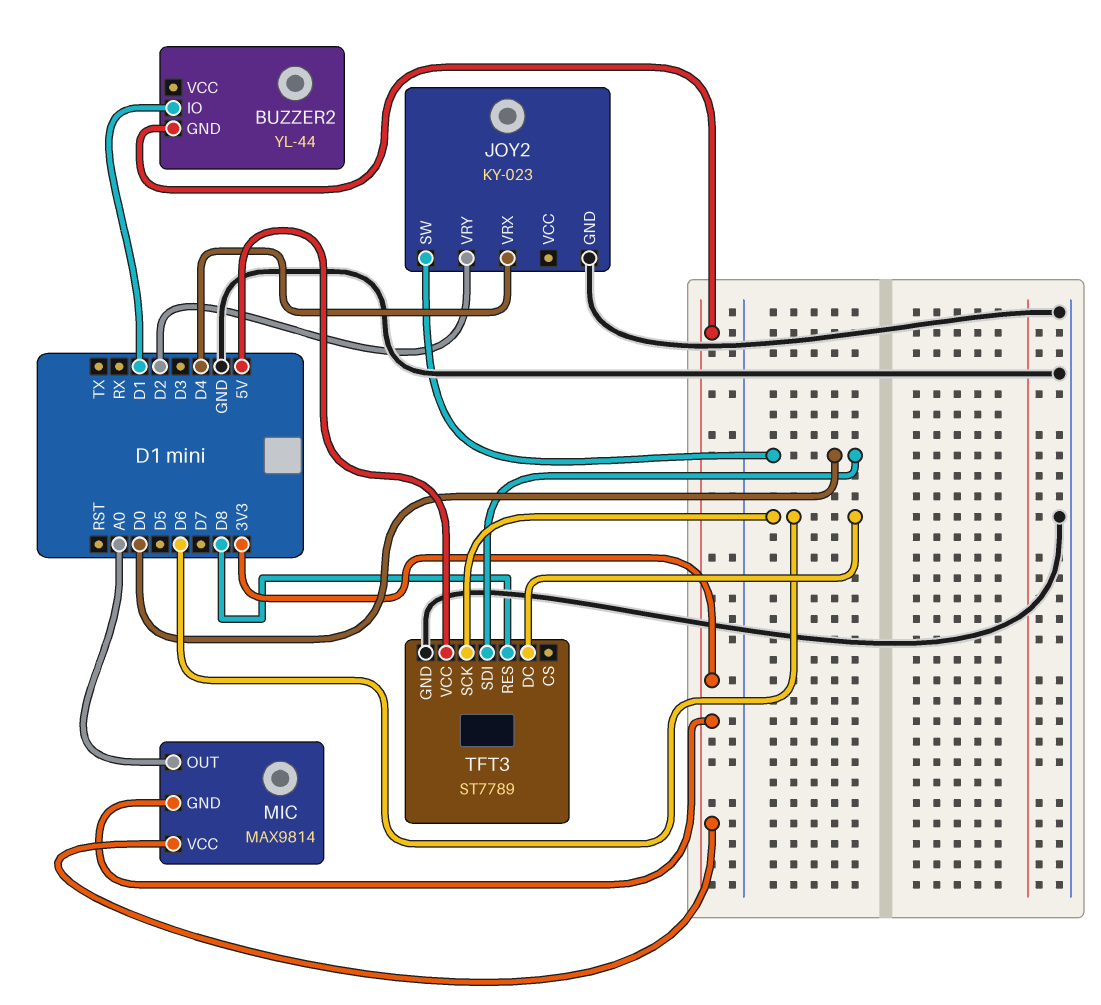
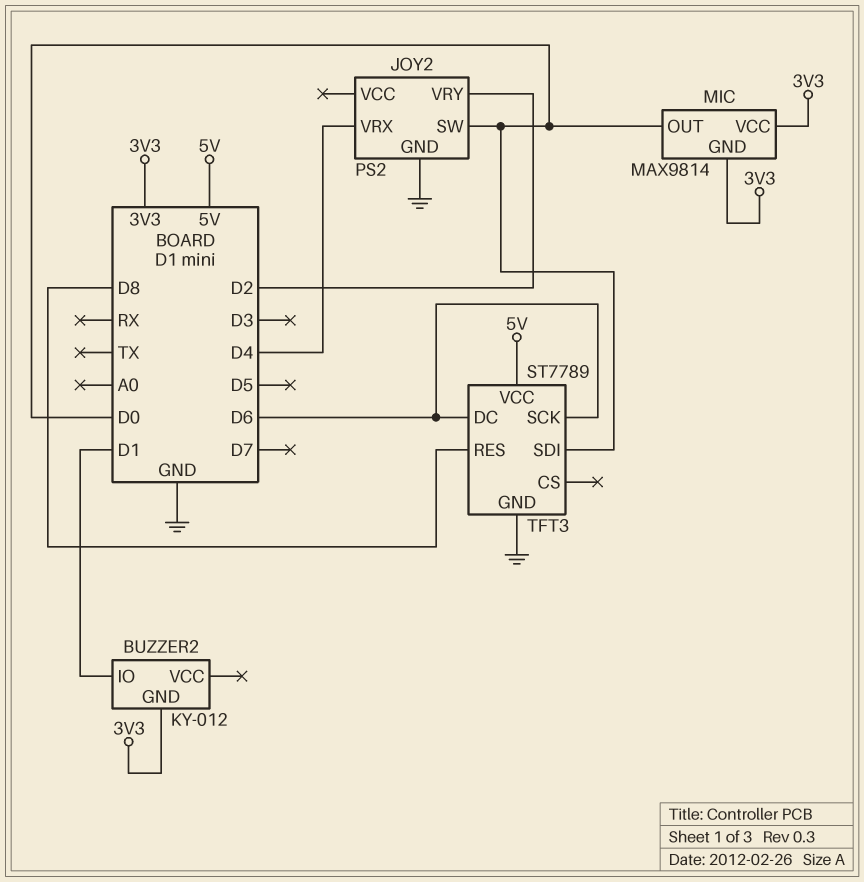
BUZZER2: YL-44 -> KY-012
JOY2: KY-023 -> PS2
MIC pin OUT: A0 -> D0

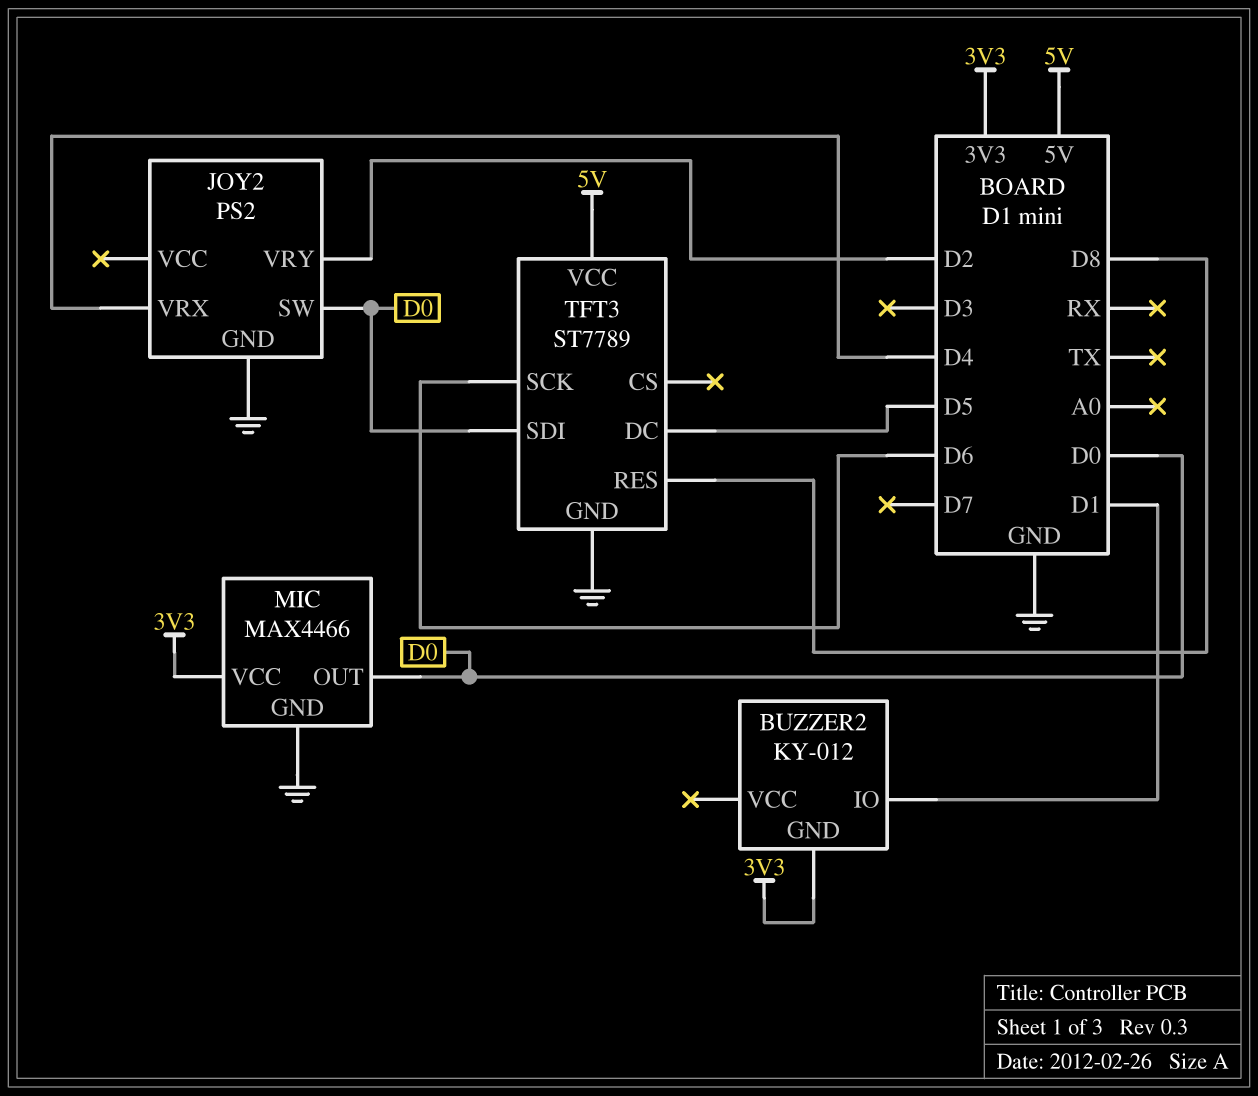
MIC: MAX9814 -> MAX4466
MIC pin GND: 3V3 -> GND
TFT3 pin DC: D6 -> D5

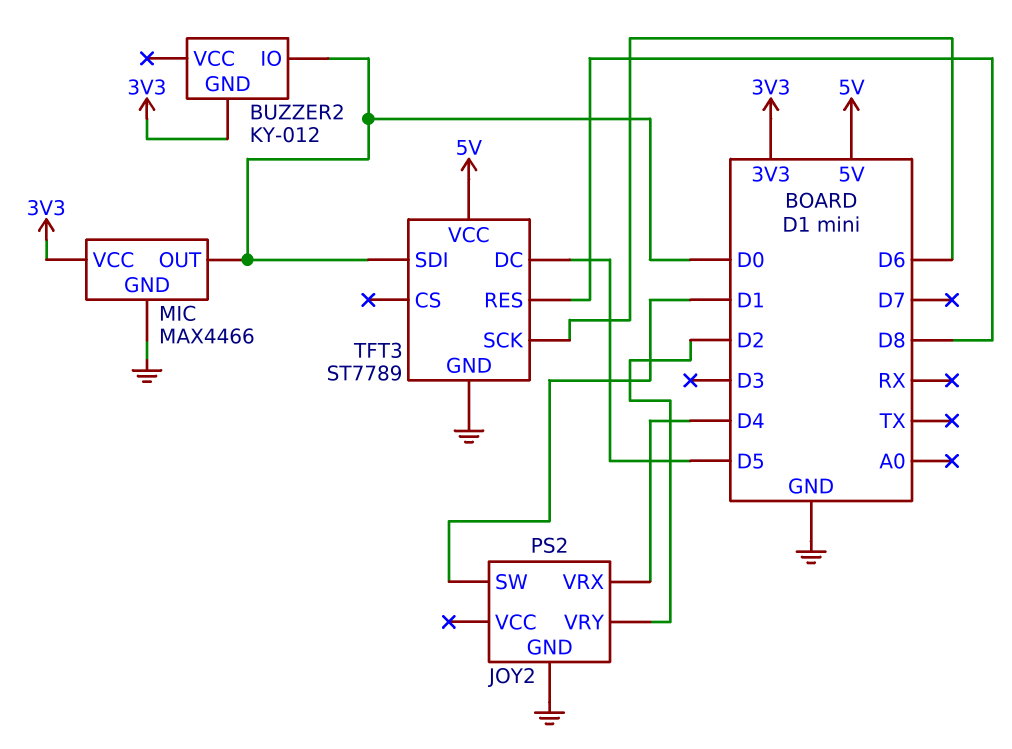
BUZZER2 pin IO: D1 -> D0
JOY2 pin SW: D0 -> D1

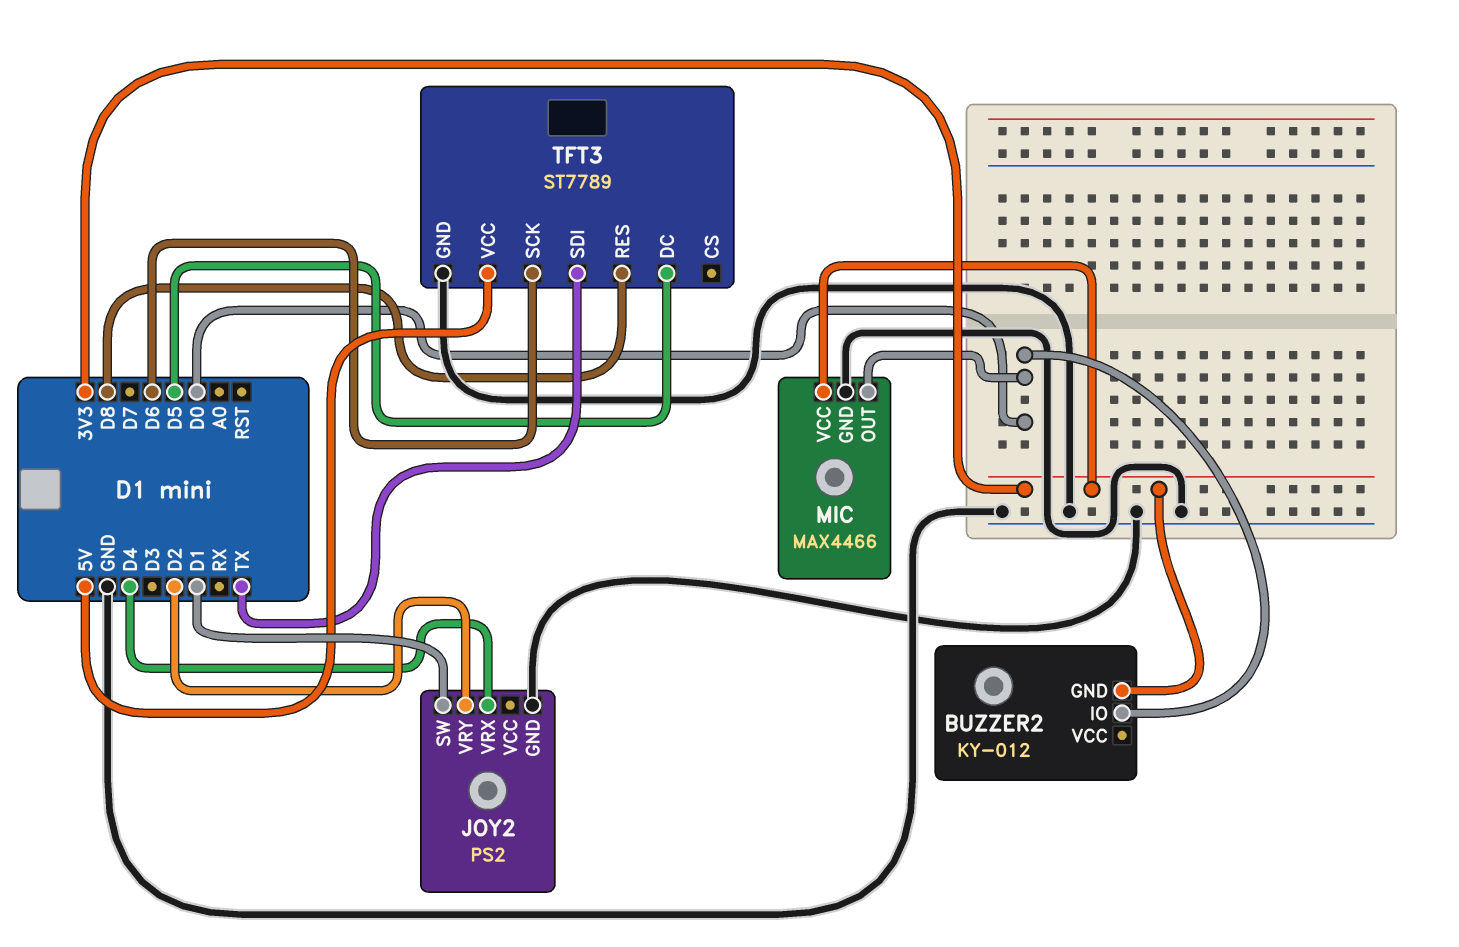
TFT3 pin SDI: D0 -> TX

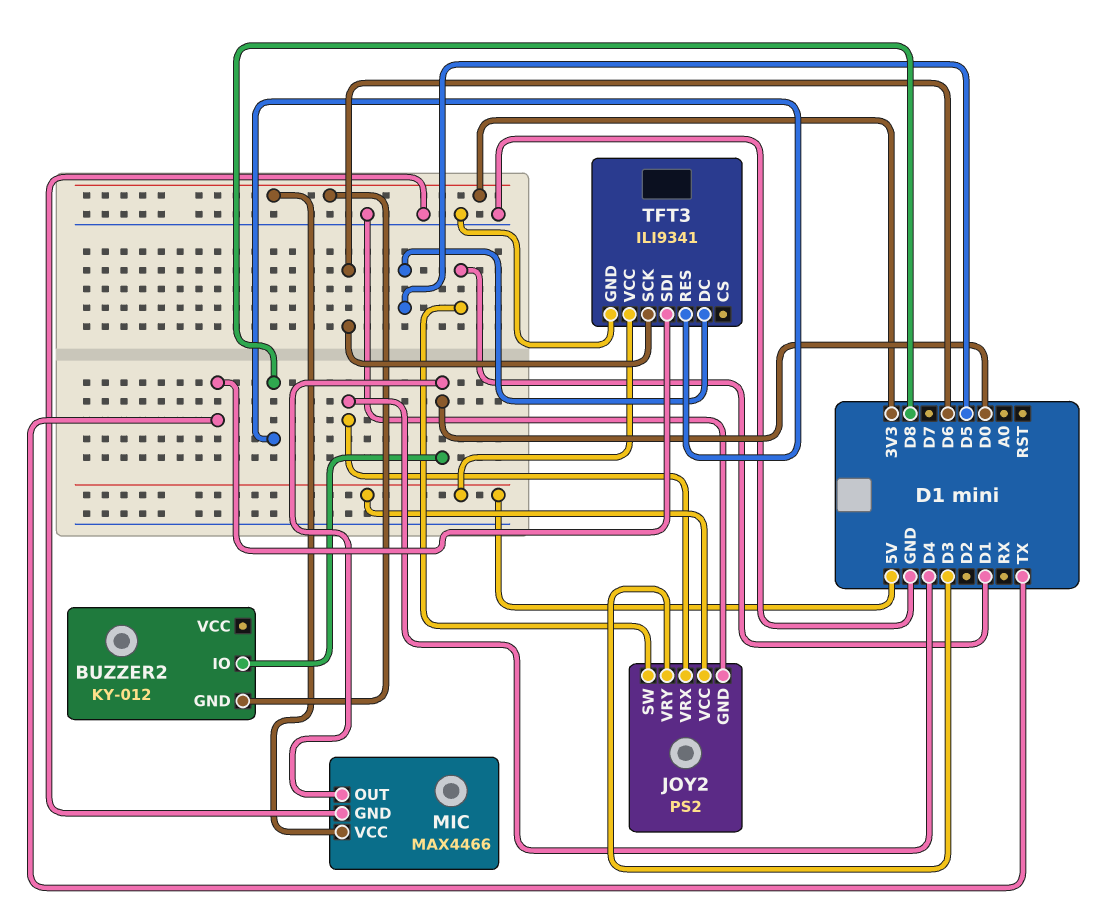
JOY2 pin VCC: none -> 5V
JOY2 pin VRY: D2 -> D3
TFT3: ST7789 -> ILI9341

